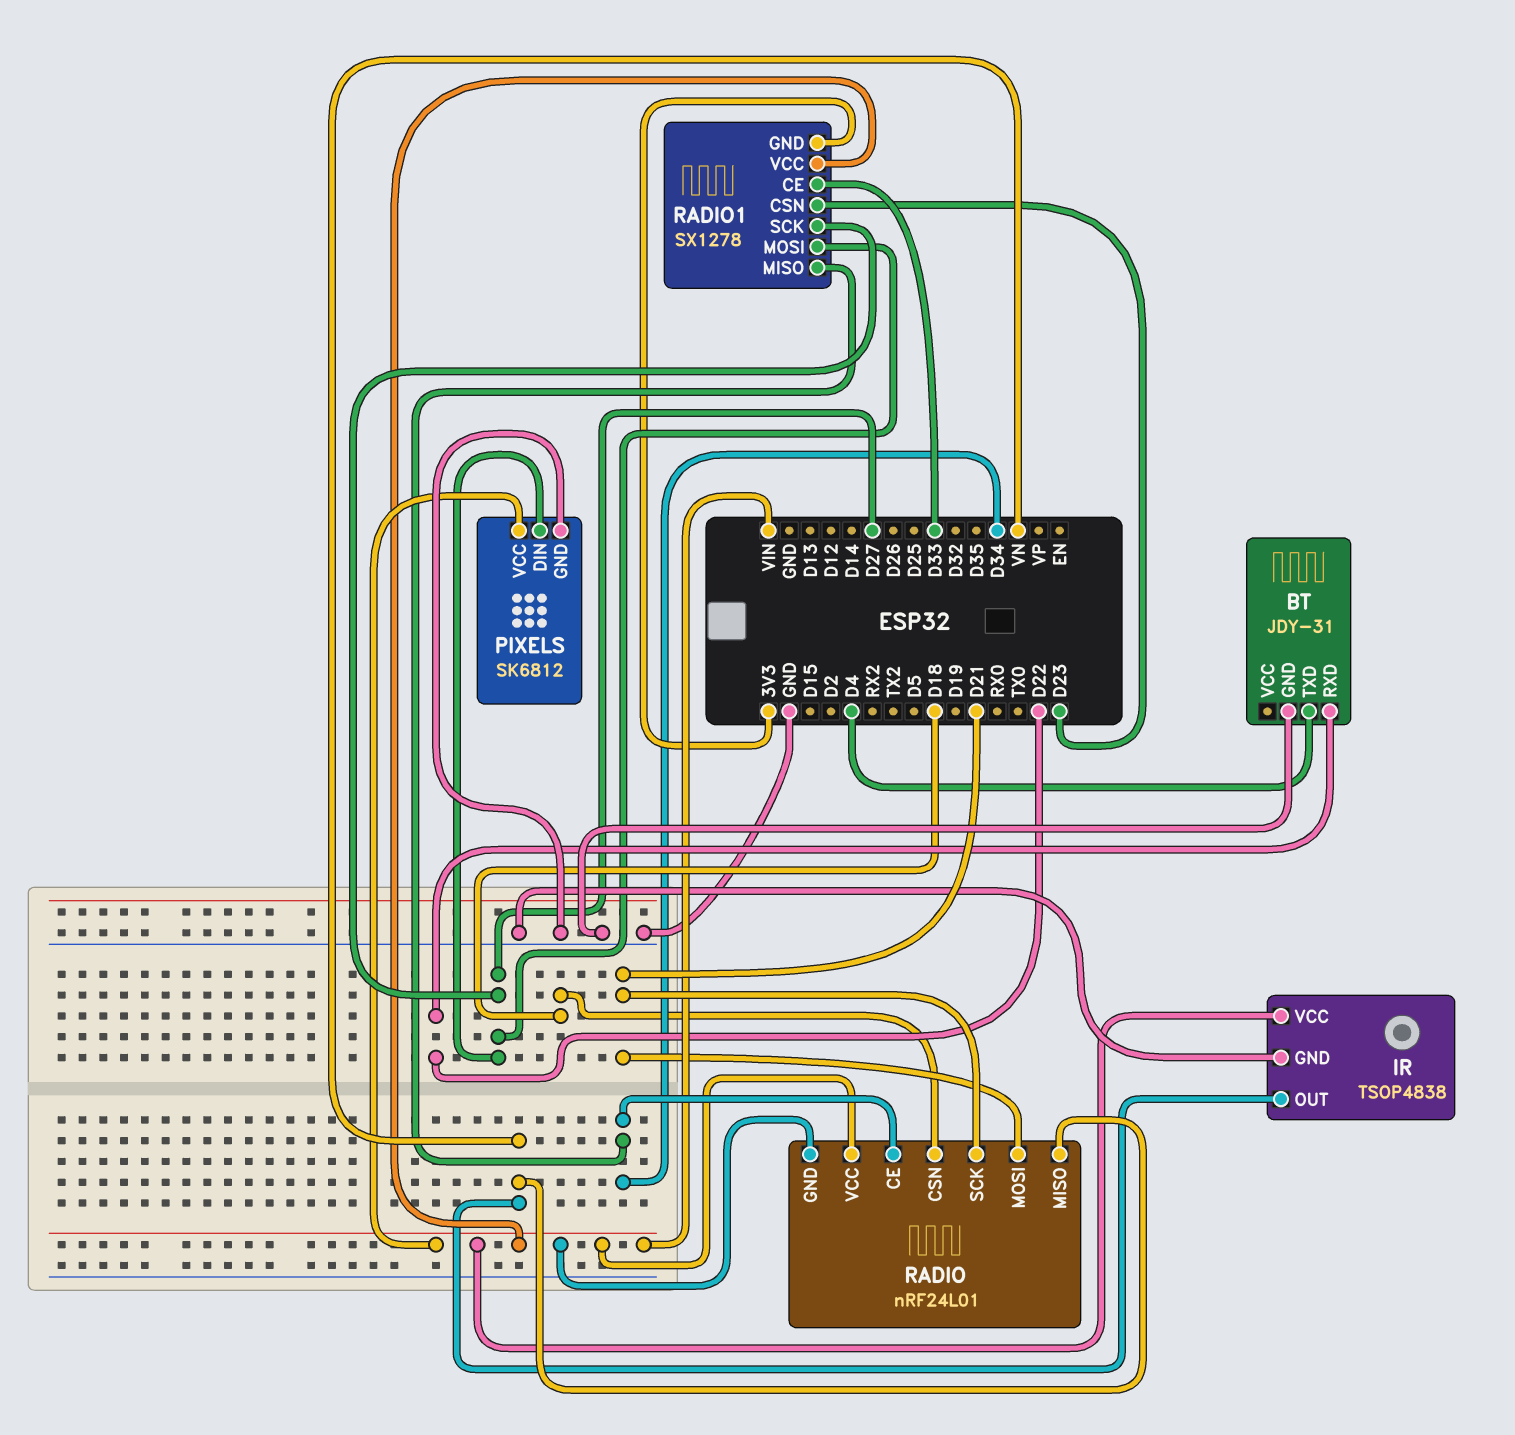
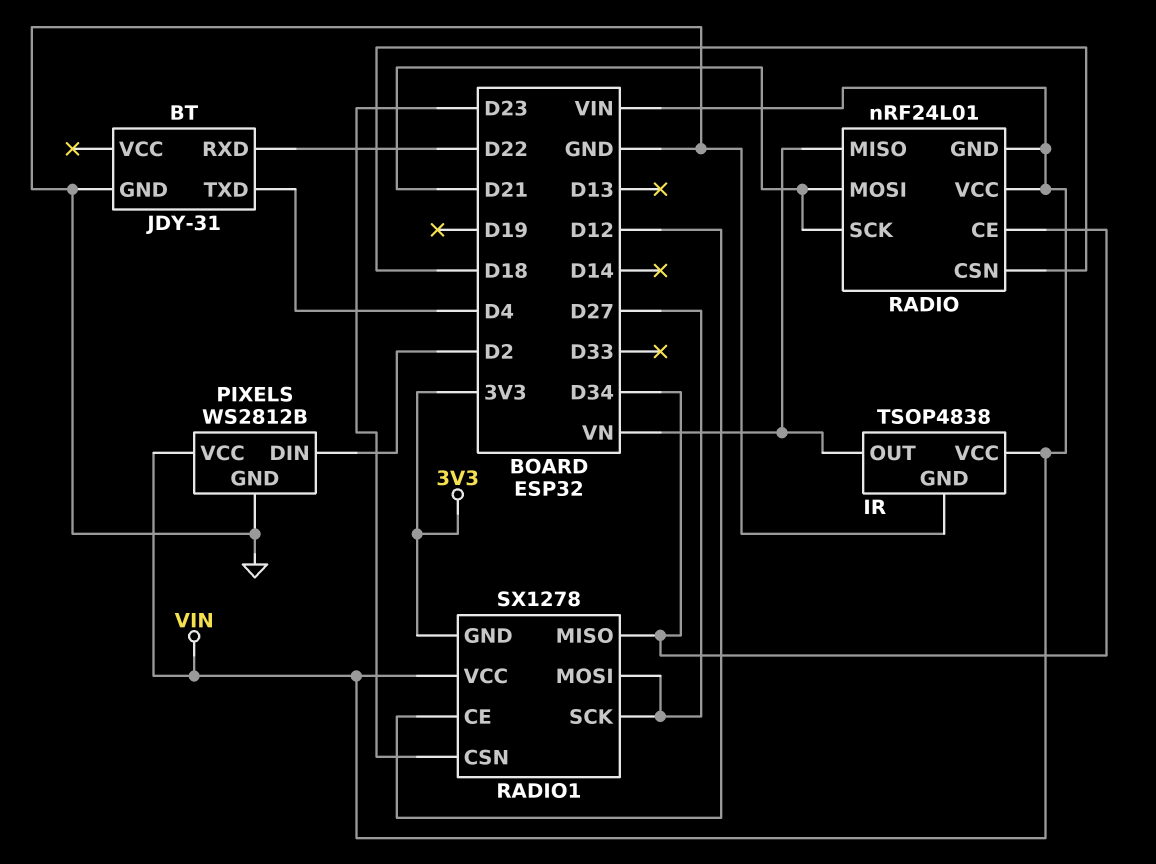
PIXELS: SK6812 -> WS2812B
PIXELS pin DIN: D27 -> D2
RADIO1 pin CE: D33 -> D12

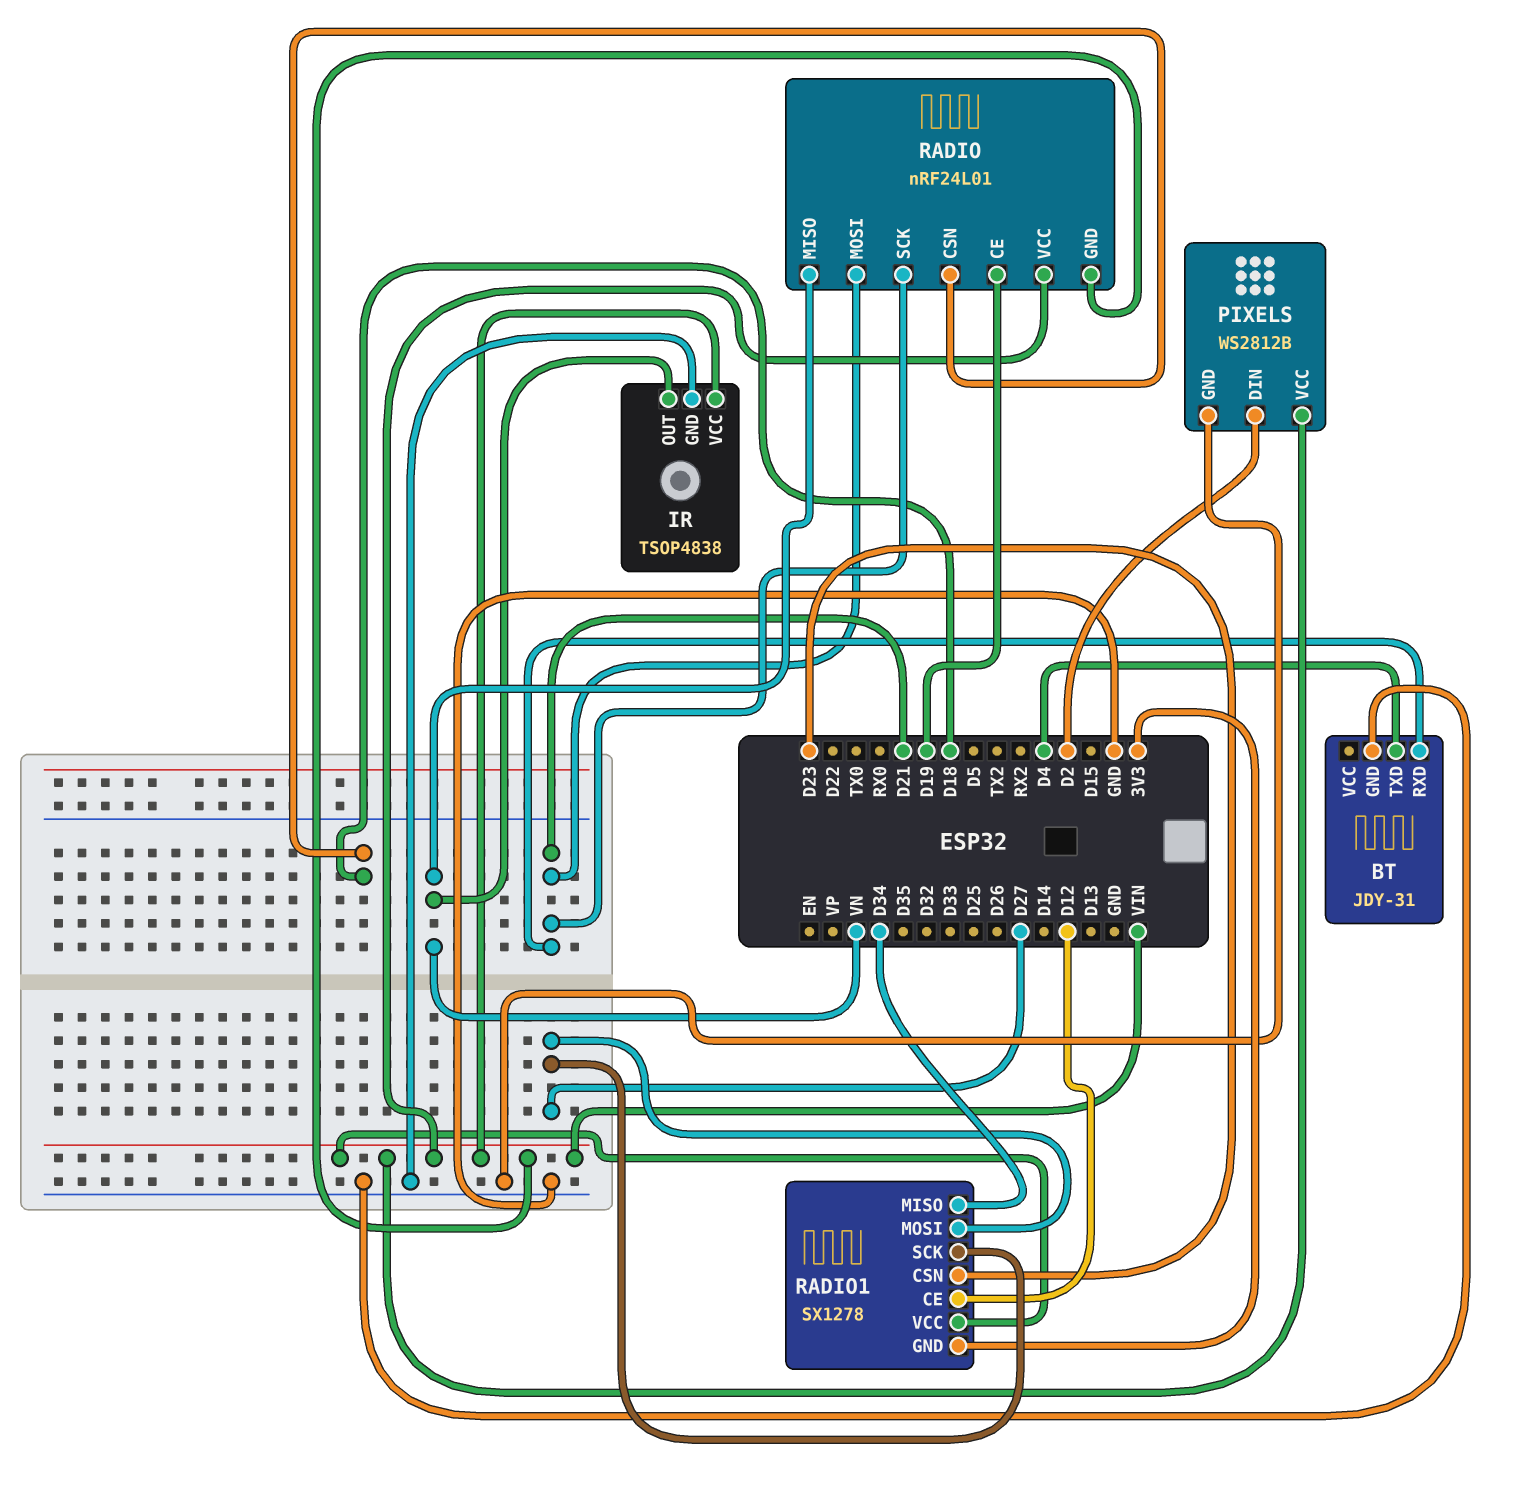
BT pin RXD: D22 -> D21
RADIO pin CE: D34 -> D19

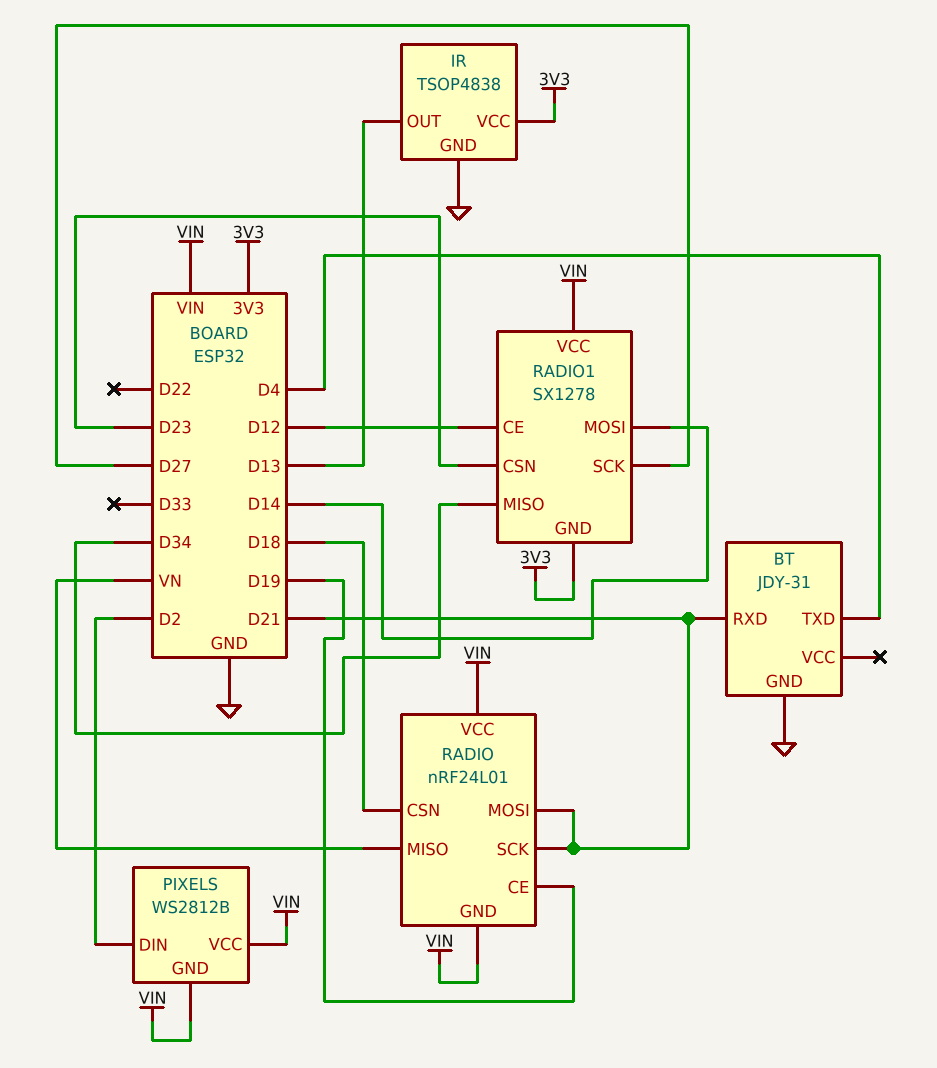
IR pin OUT: VN -> D13
IR pin VCC: VIN -> 3V3
PIXELS pin GND: GND -> VIN
RADIO1 pin MOSI: D27 -> D14

